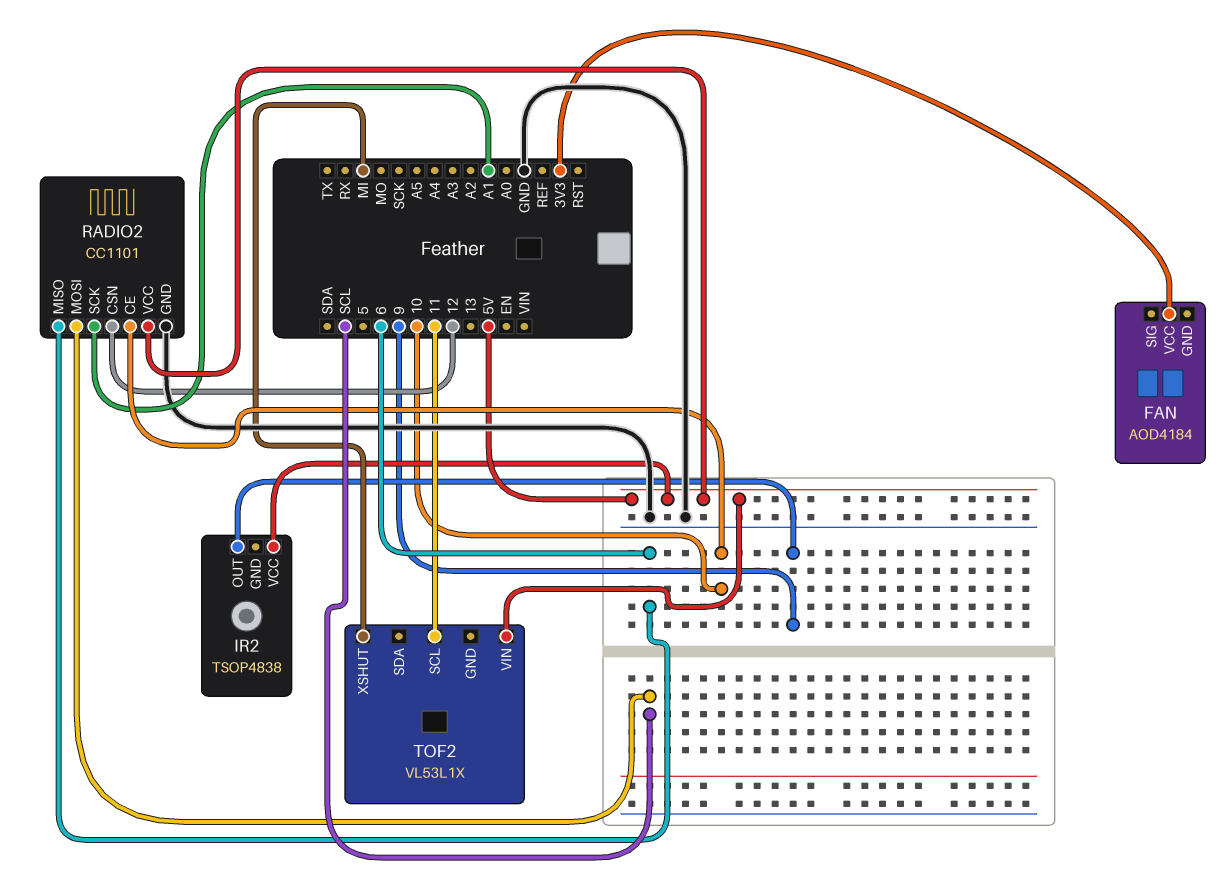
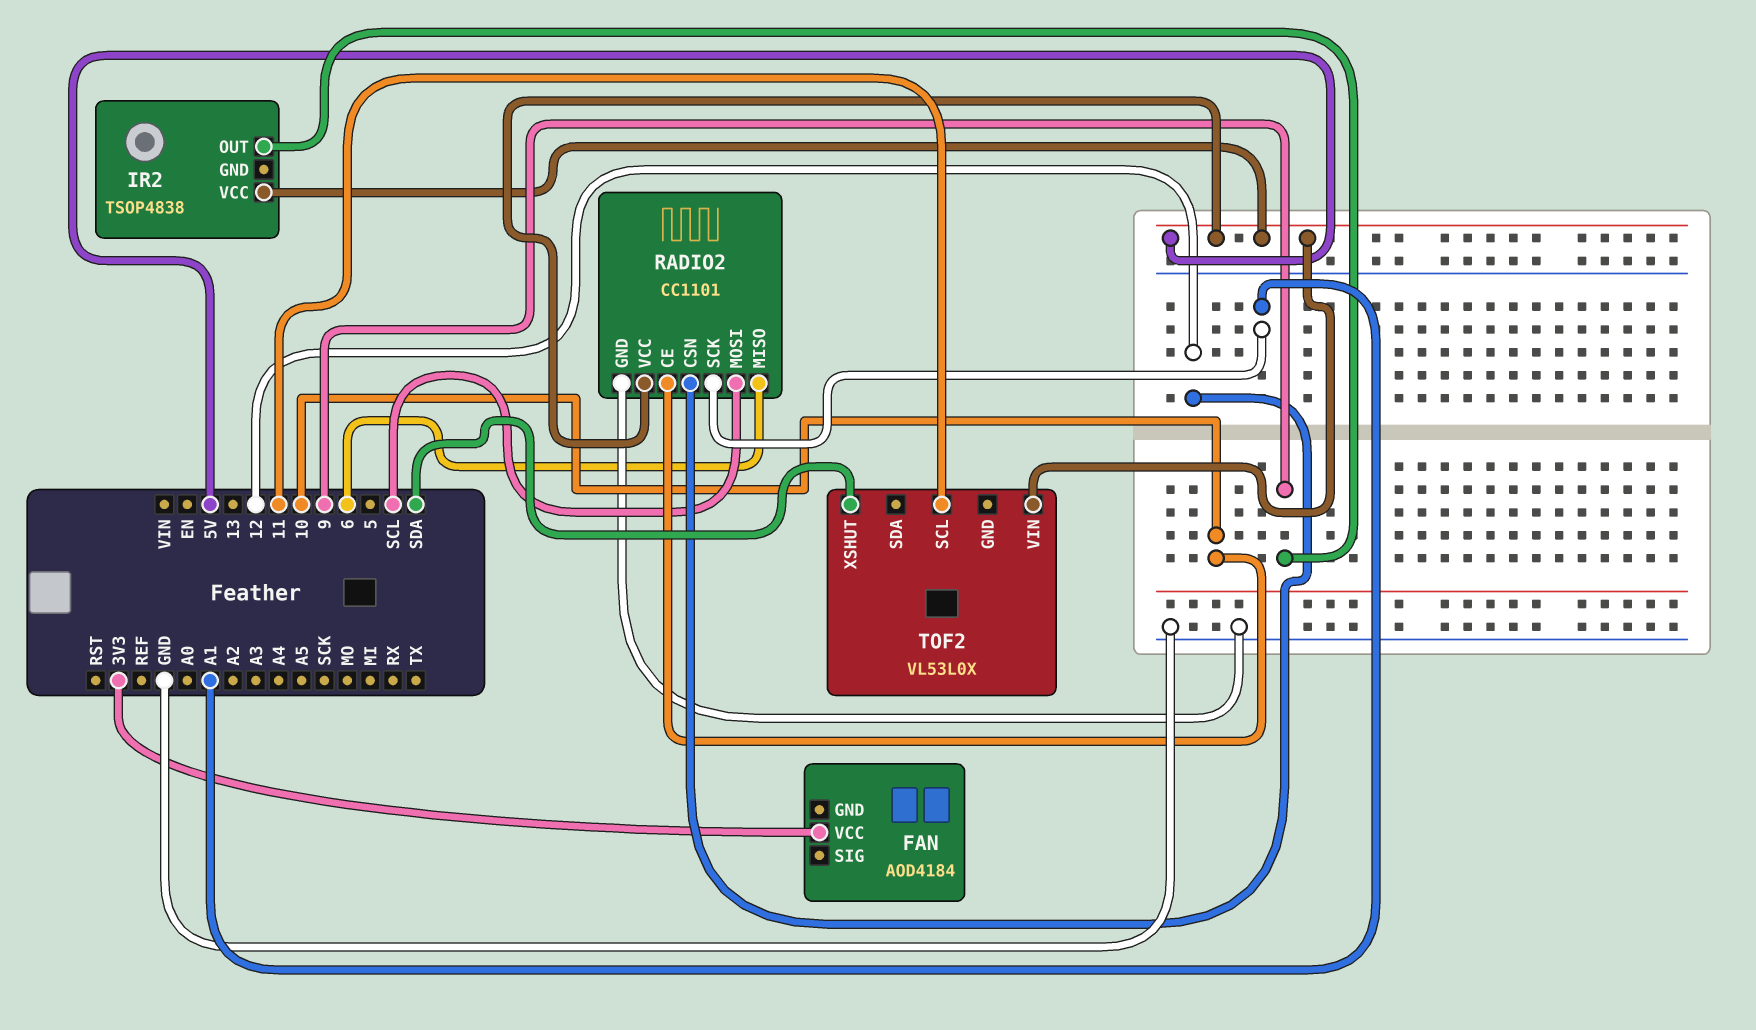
TOF2: VL53L1X -> VL53L0X
TOF2 pin XSHUT: MI -> SDA

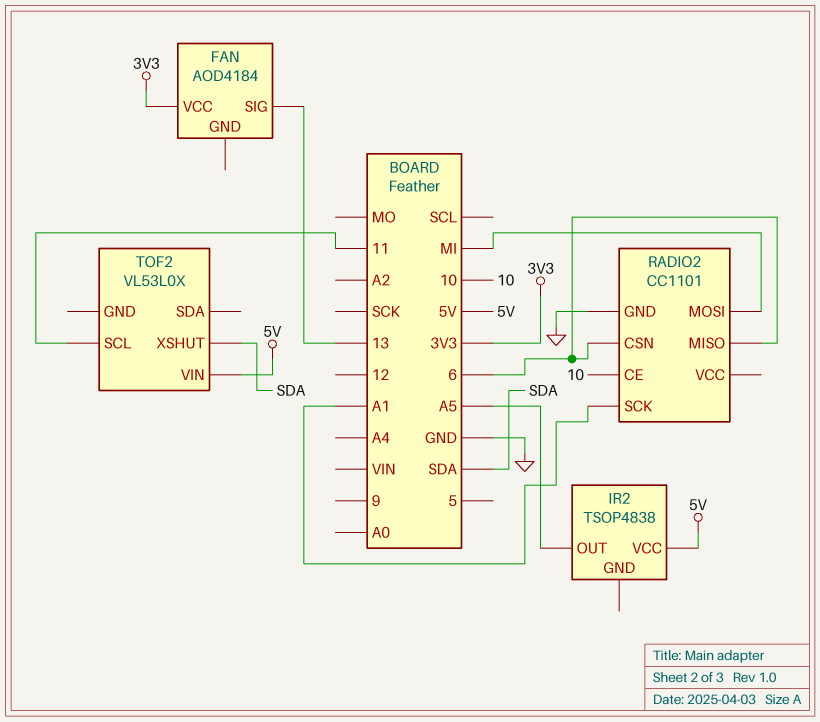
FAN pin SIG: none -> 13
IR2 pin OUT: 9 -> A5
RADIO2 pin CSN: 12 -> 6
RADIO2 pin MOSI: SCL -> MI
RADIO2 pin VCC: 5V -> none

